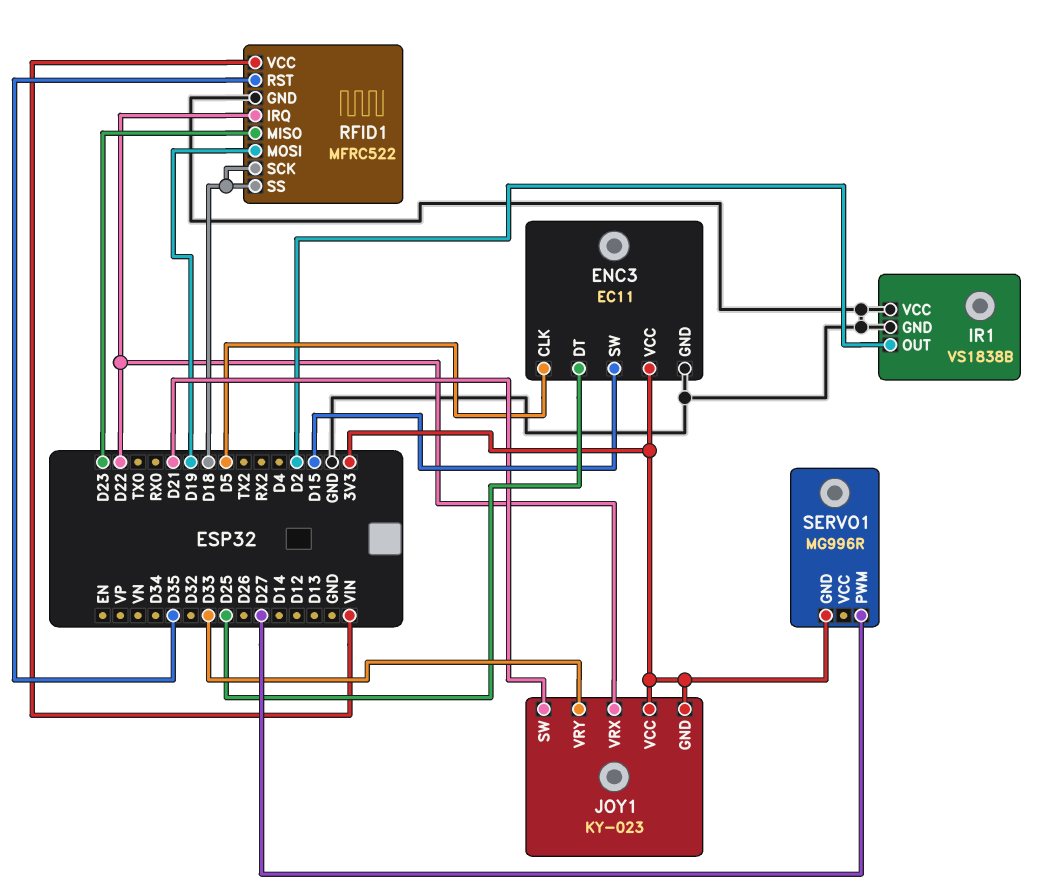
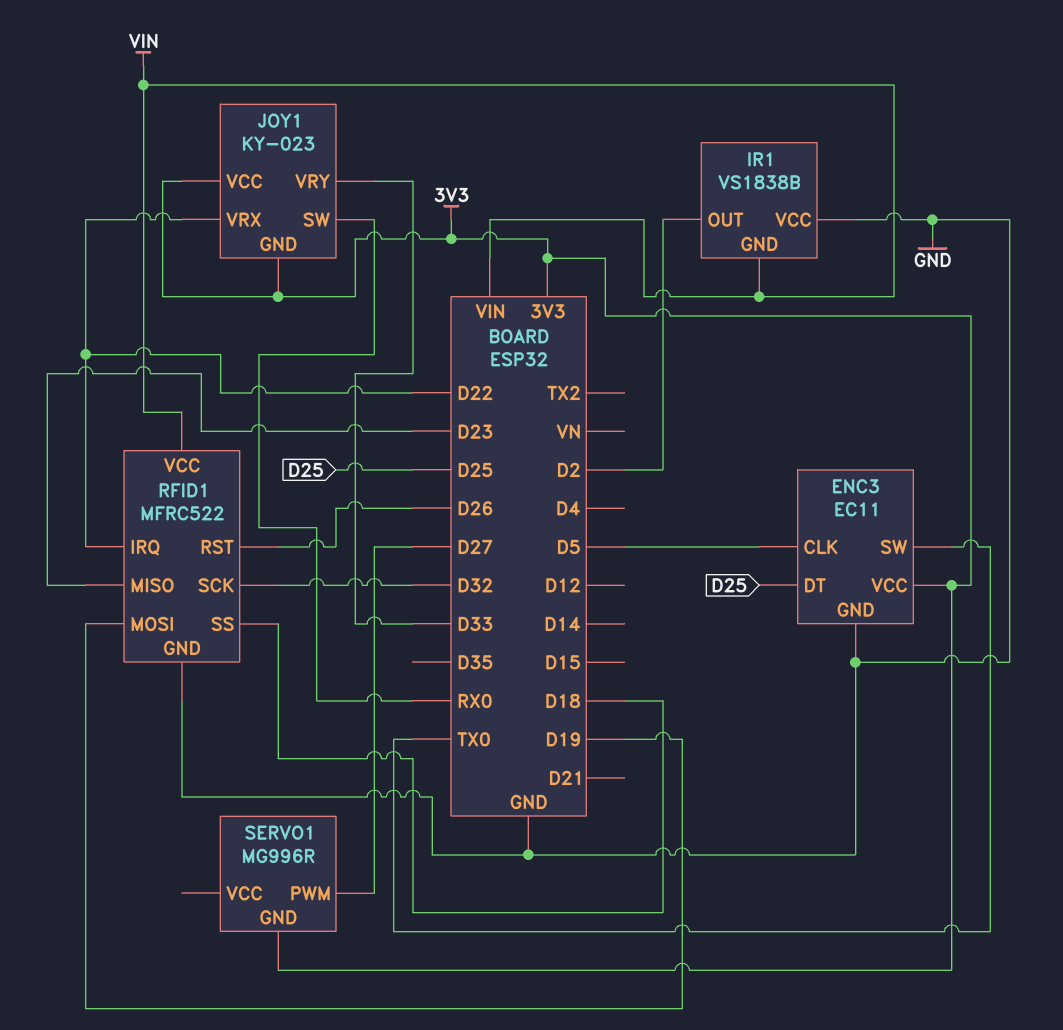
ENC3 pin SW: D15 -> TX0
IR1 pin GND: GND -> VIN
JOY1 pin SW: D21 -> RX0
RFID1 pin RST: D35 -> D26
RFID1 pin SCK: D18 -> D32

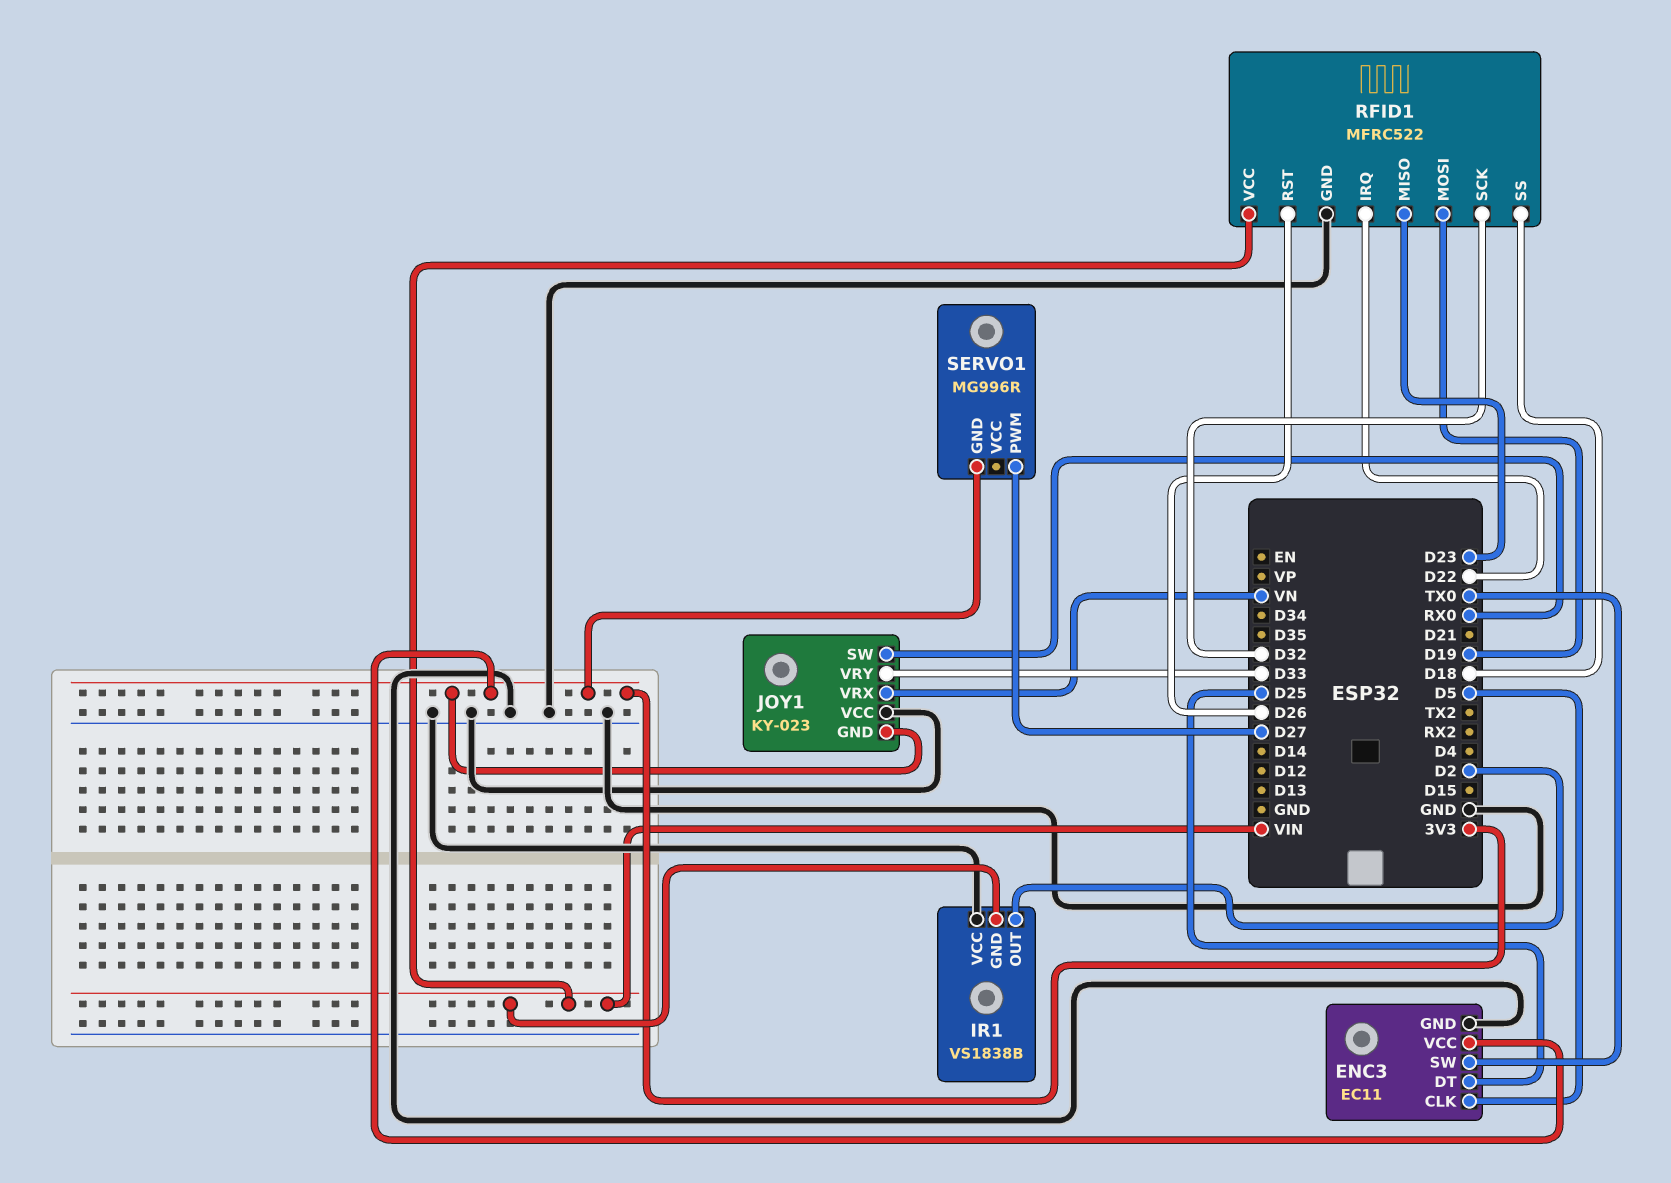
JOY1 pin VCC: 3V3 -> GND
JOY1 pin VRX: D22 -> VN

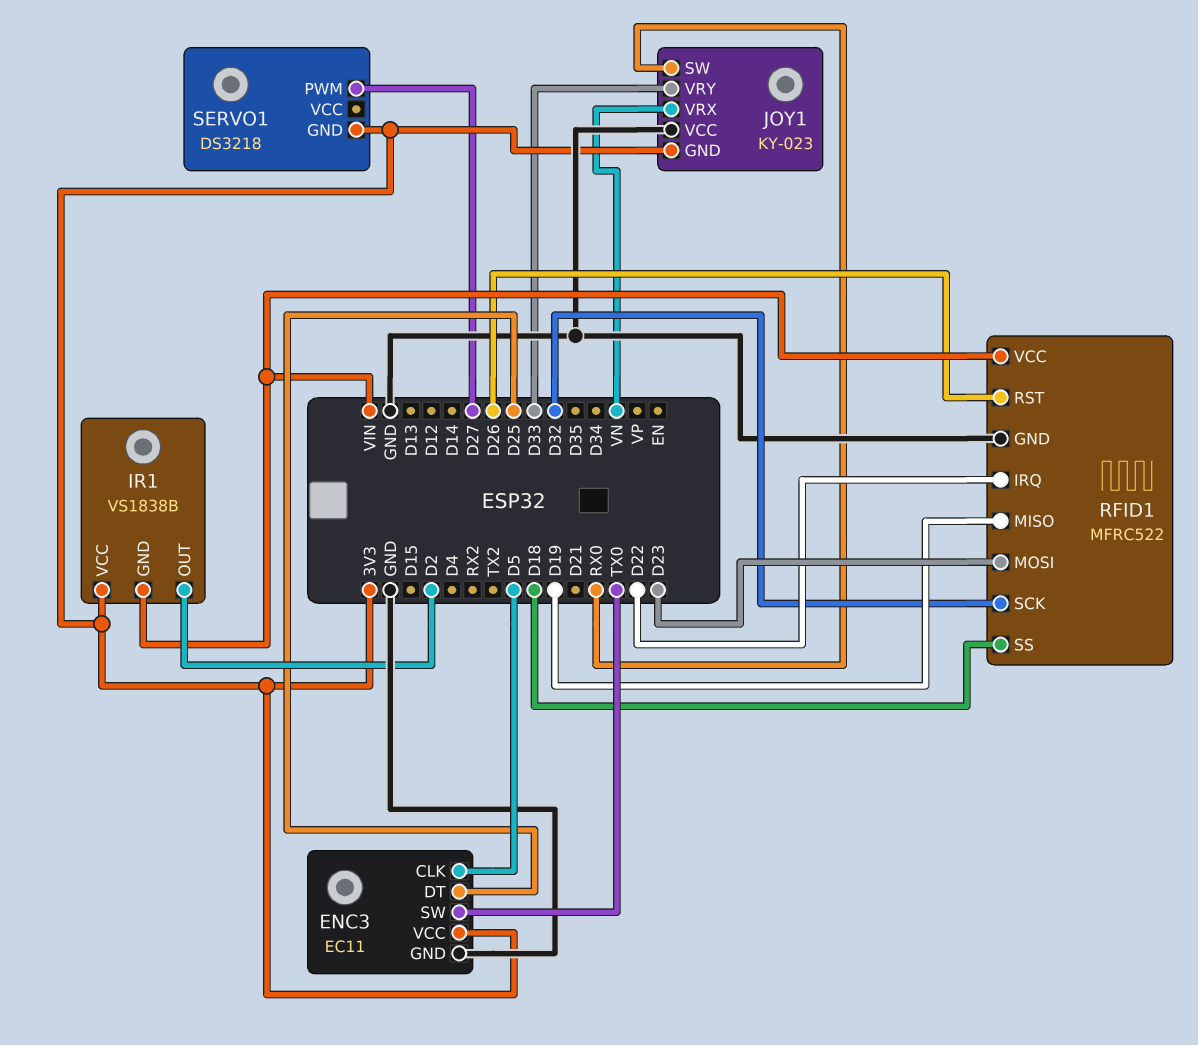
IR1 pin VCC: GND -> 3V3
RFID1 pin MISO: D23 -> D19
RFID1 pin MOSI: D19 -> D23
SERVO1: MG996R -> DS3218

